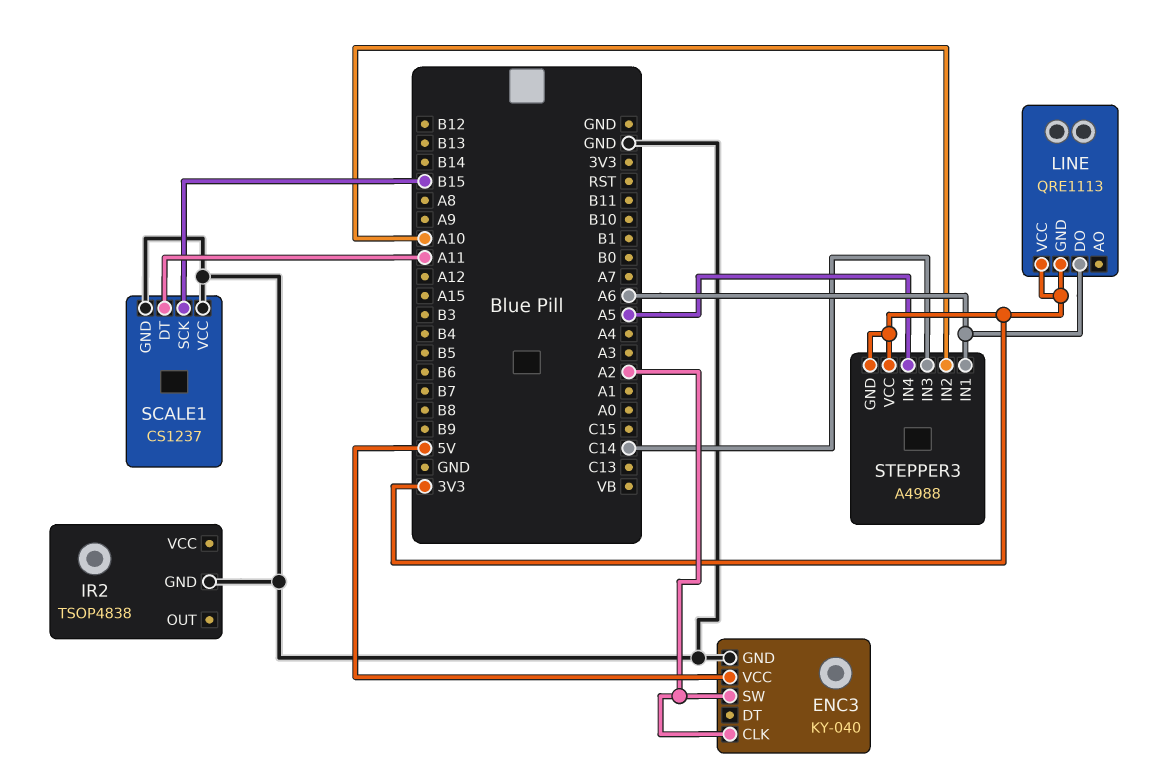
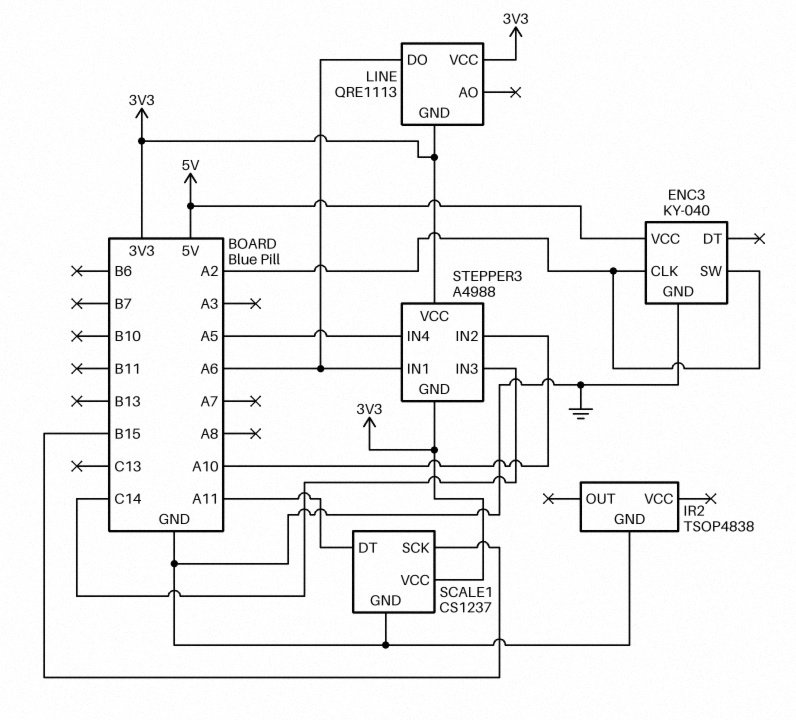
SCALE1 pin VCC: GND -> 3V3

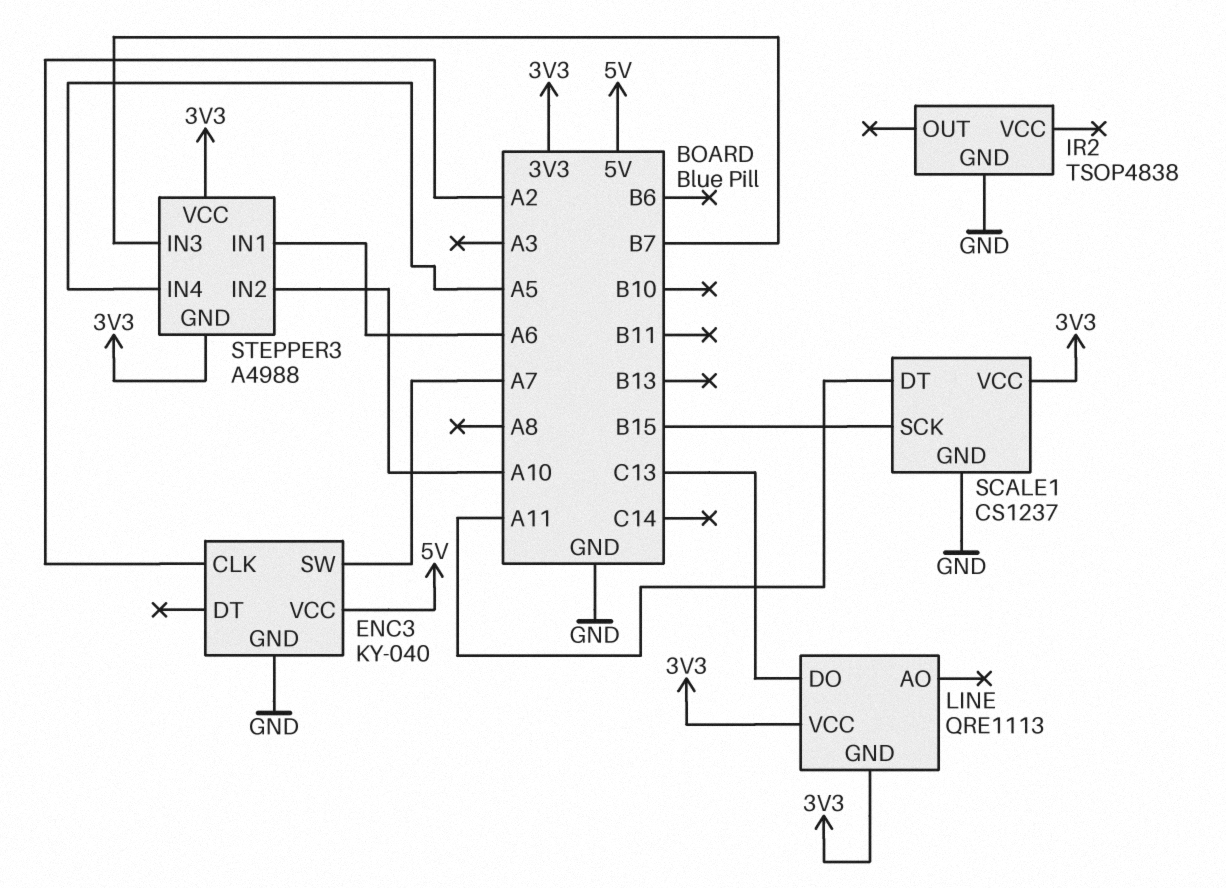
ENC3 pin SW: A2 -> A7
LINE pin DO: A6 -> C13
STEPPER3 pin IN3: C14 -> B7

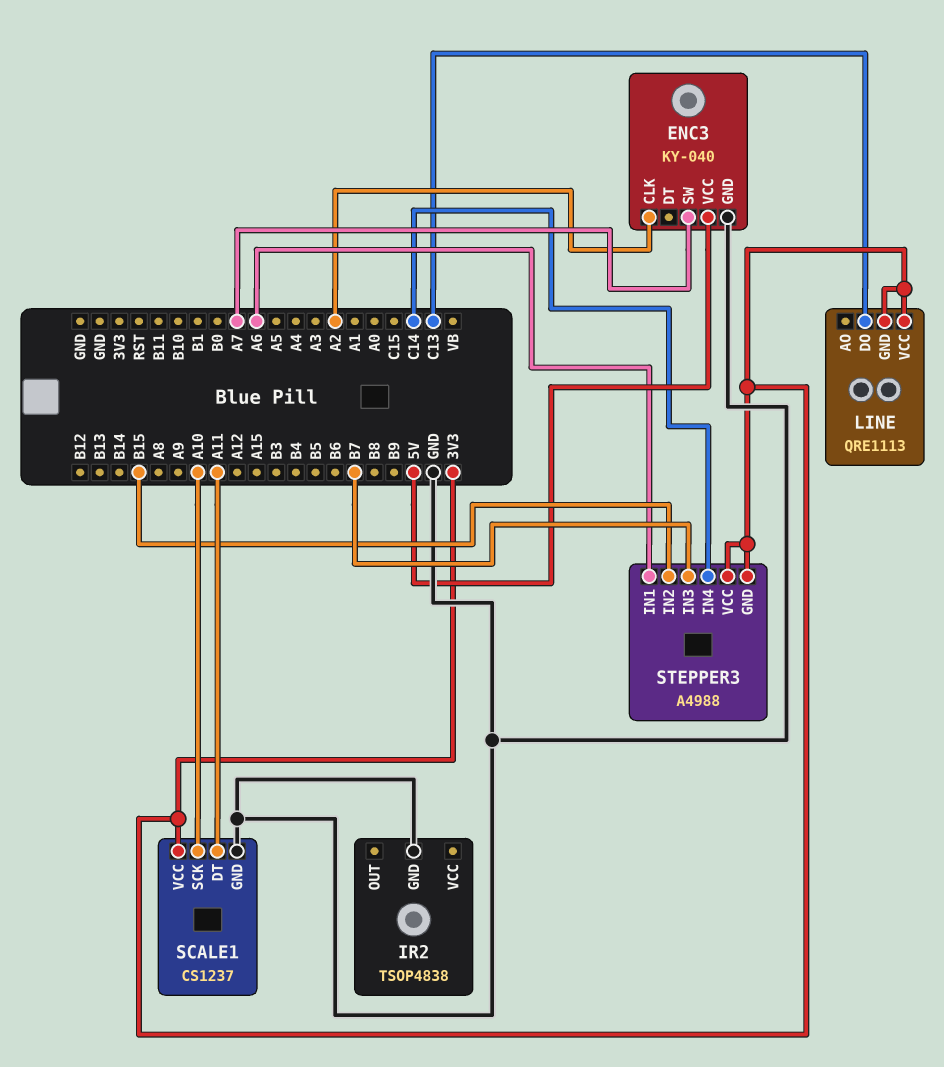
SCALE1 pin SCK: B15 -> A10
STEPPER3 pin IN2: A10 -> B15
STEPPER3 pin IN4: A5 -> C14

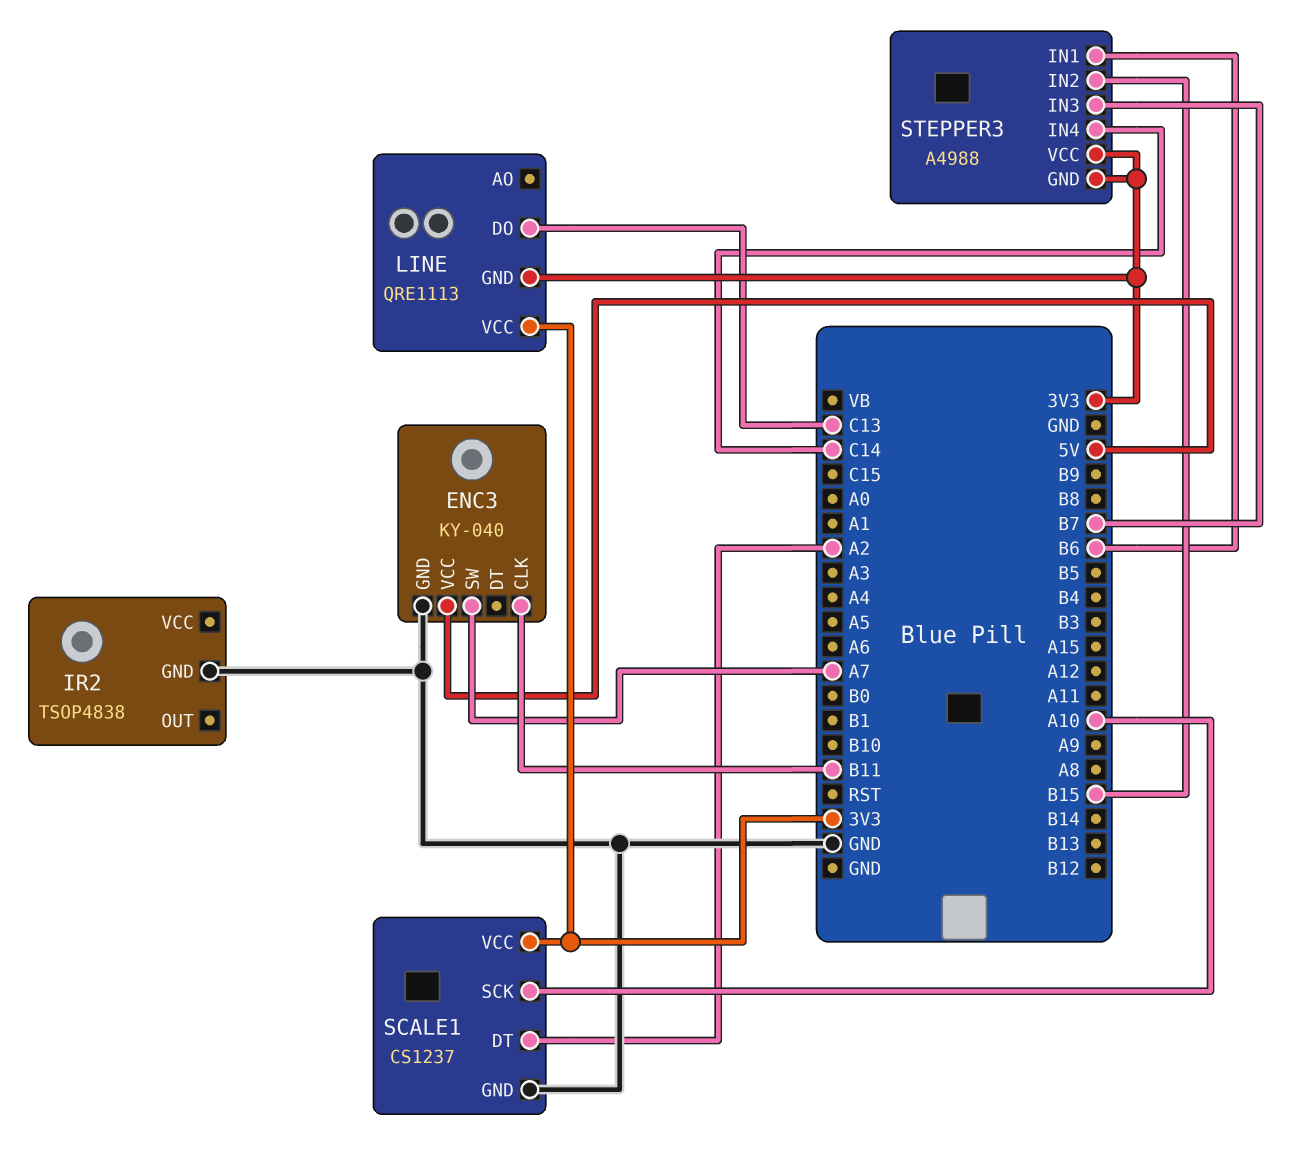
ENC3 pin CLK: A2 -> B11
SCALE1 pin DT: A11 -> A2
STEPPER3 pin IN1: A6 -> B6

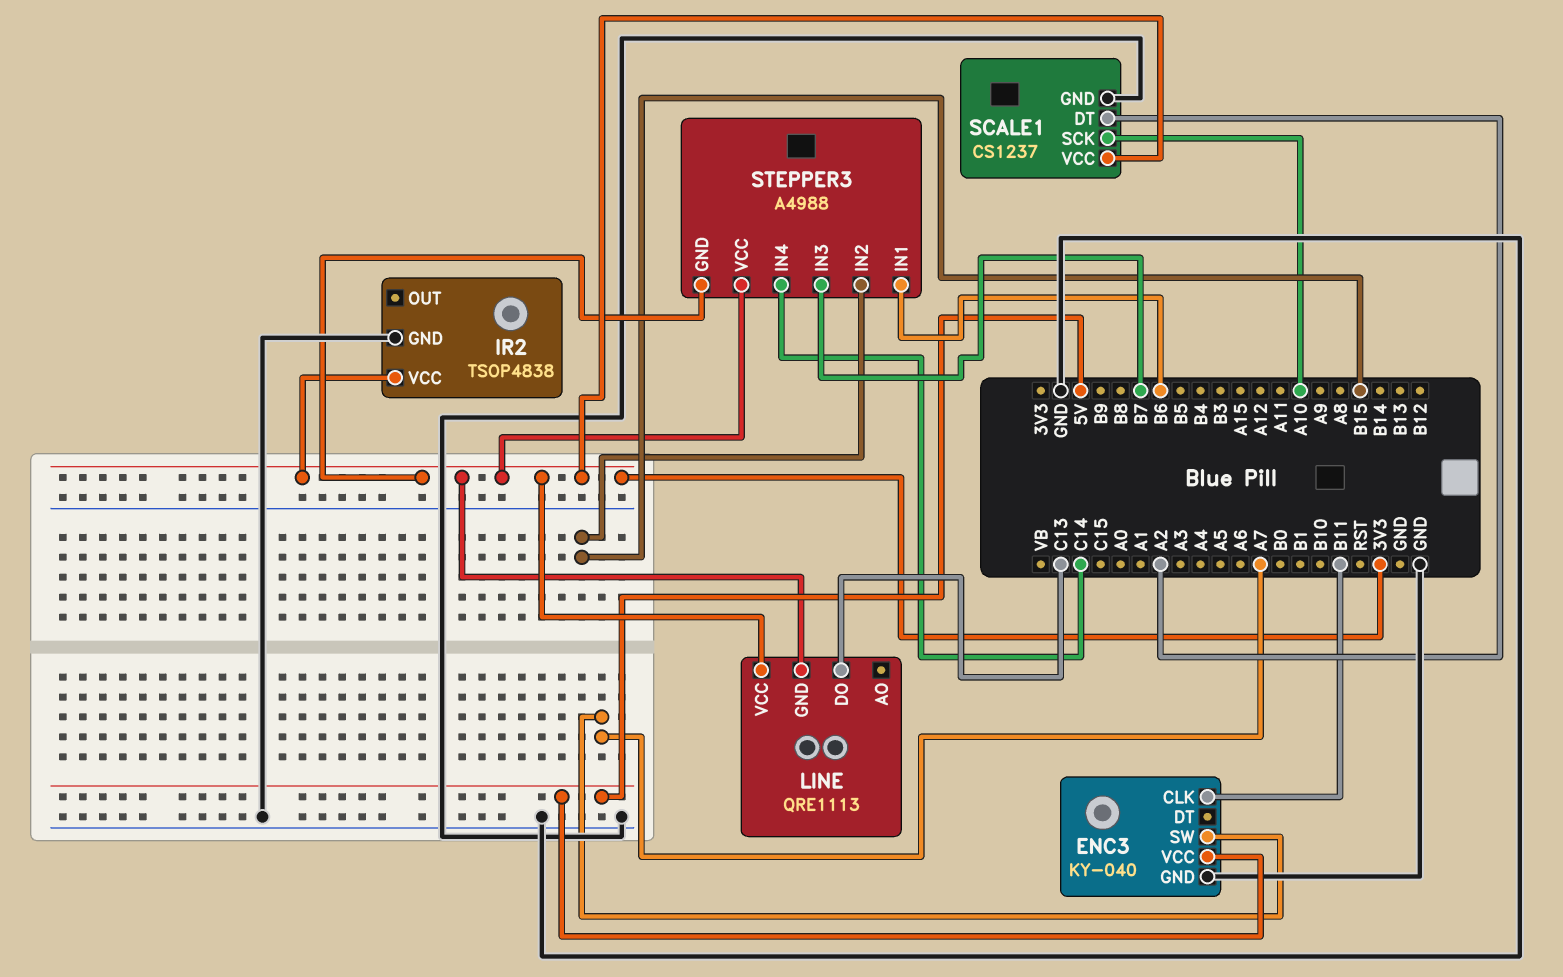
IR2 pin VCC: none -> 3V3

